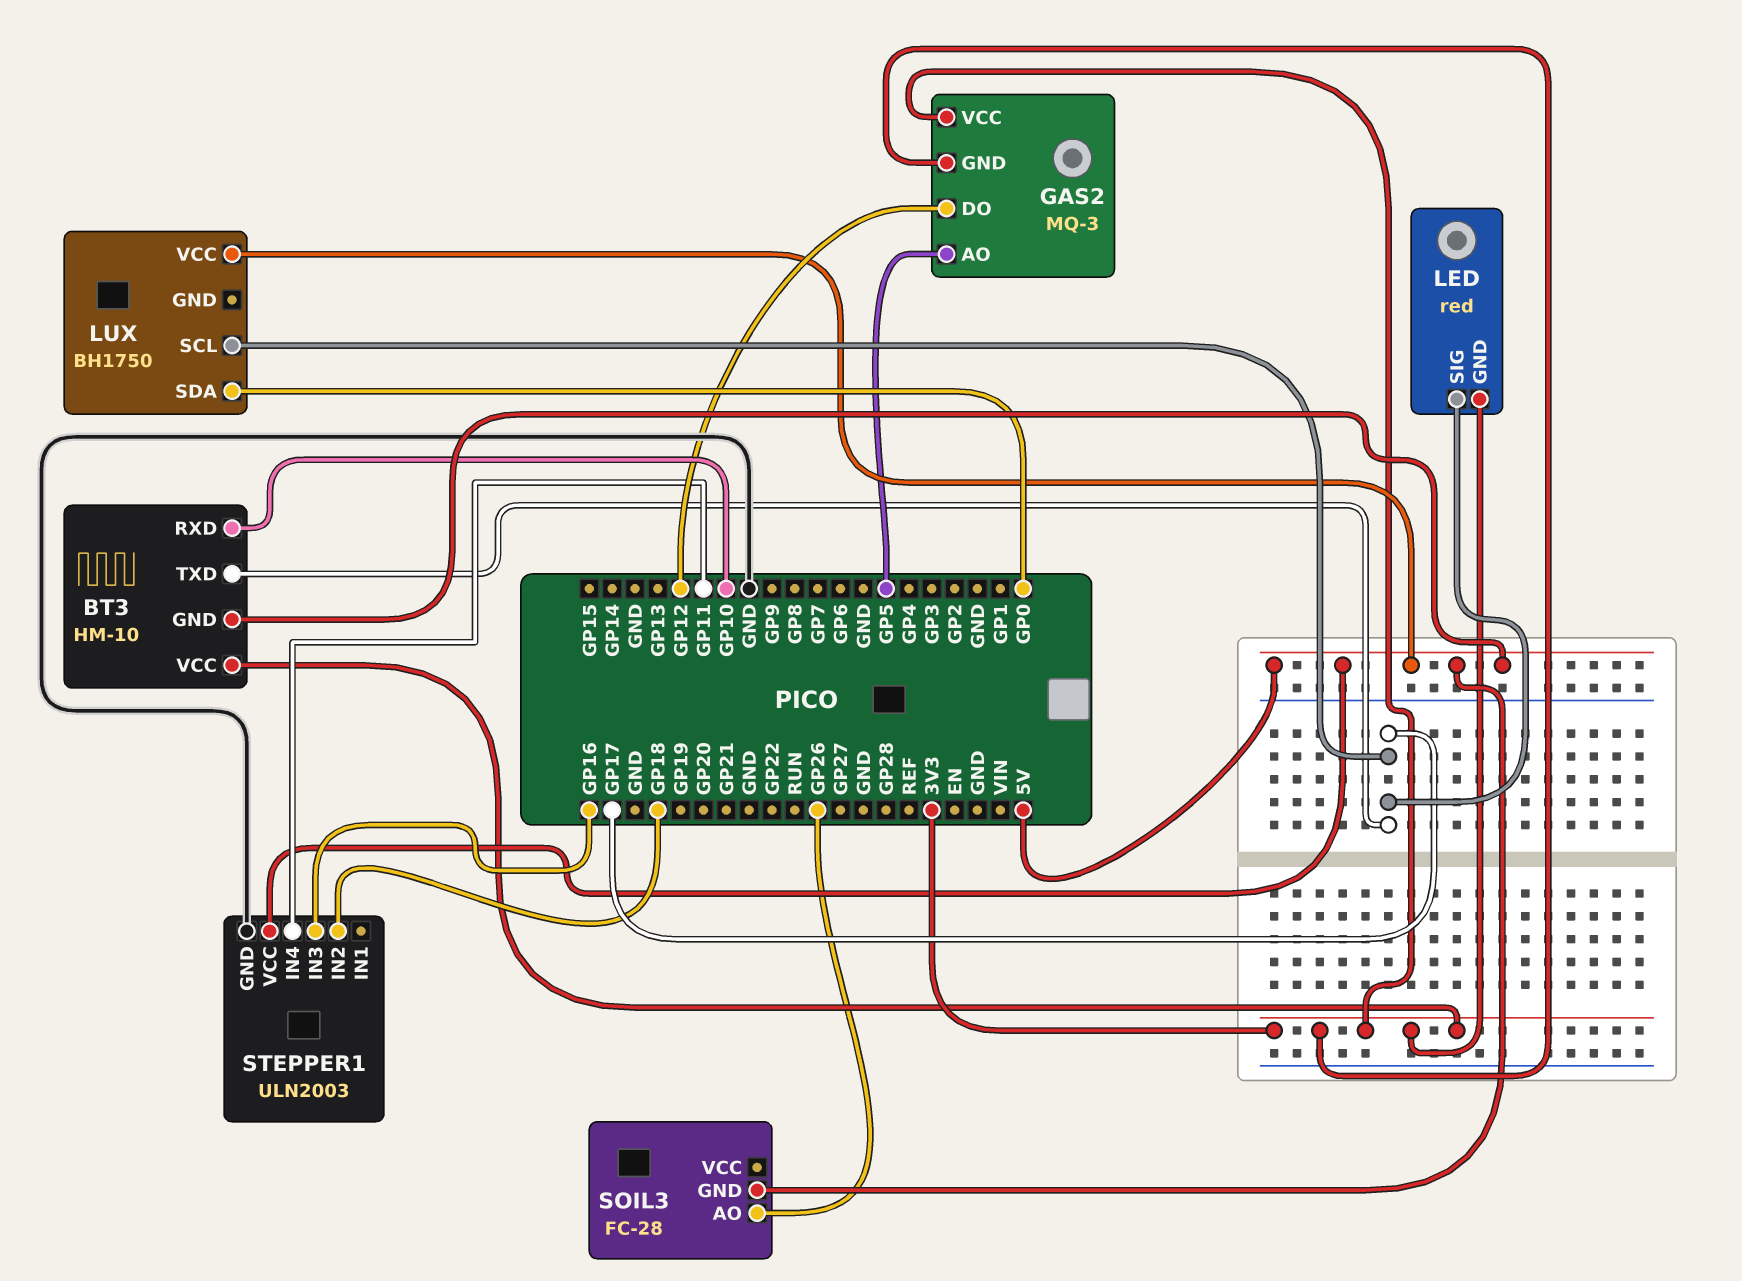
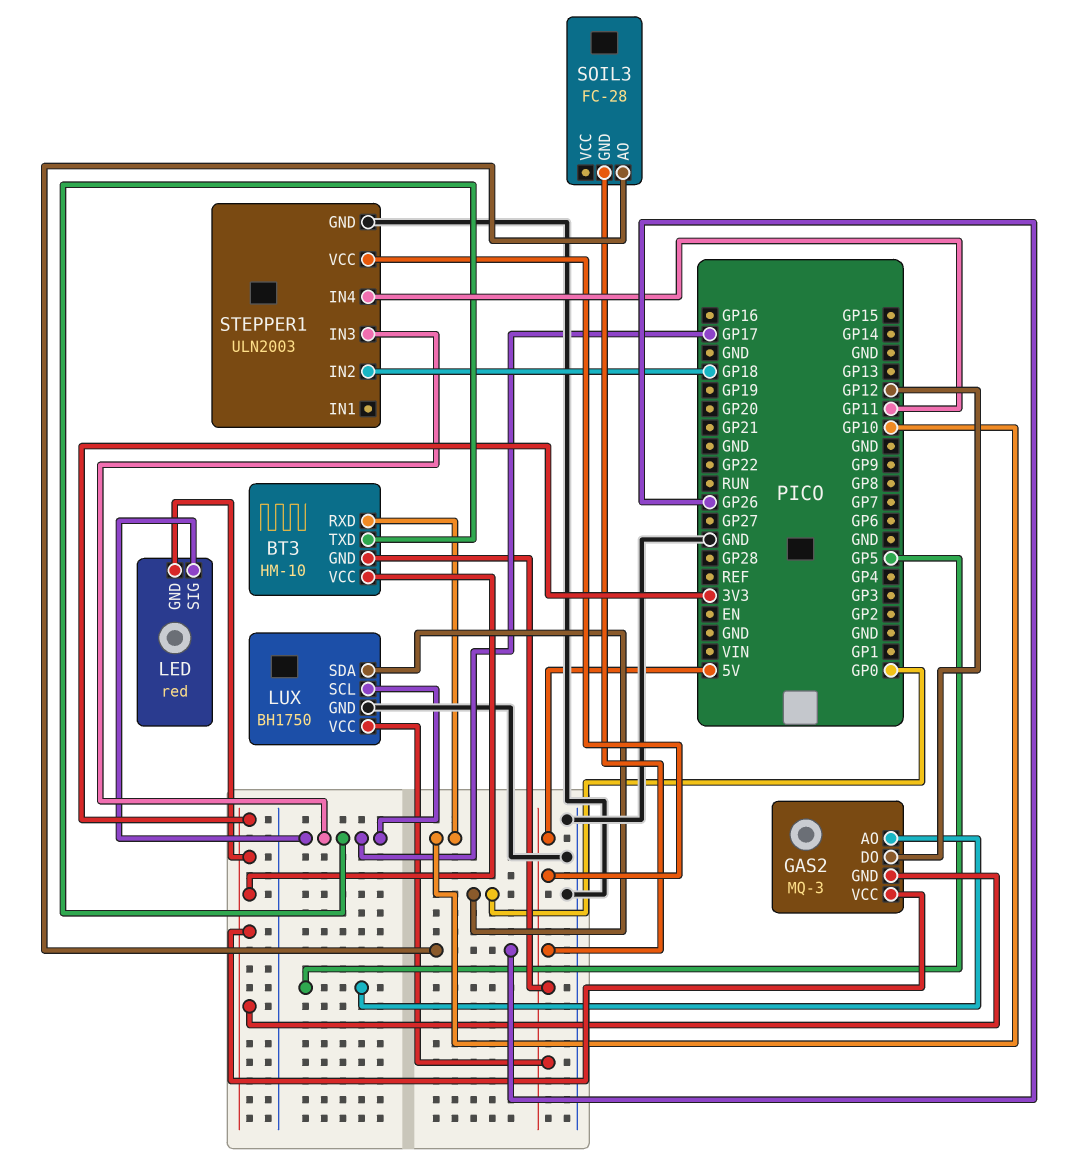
LUX pin GND: none -> GND
STEPPER1 pin IN3: GP16 -> GP17

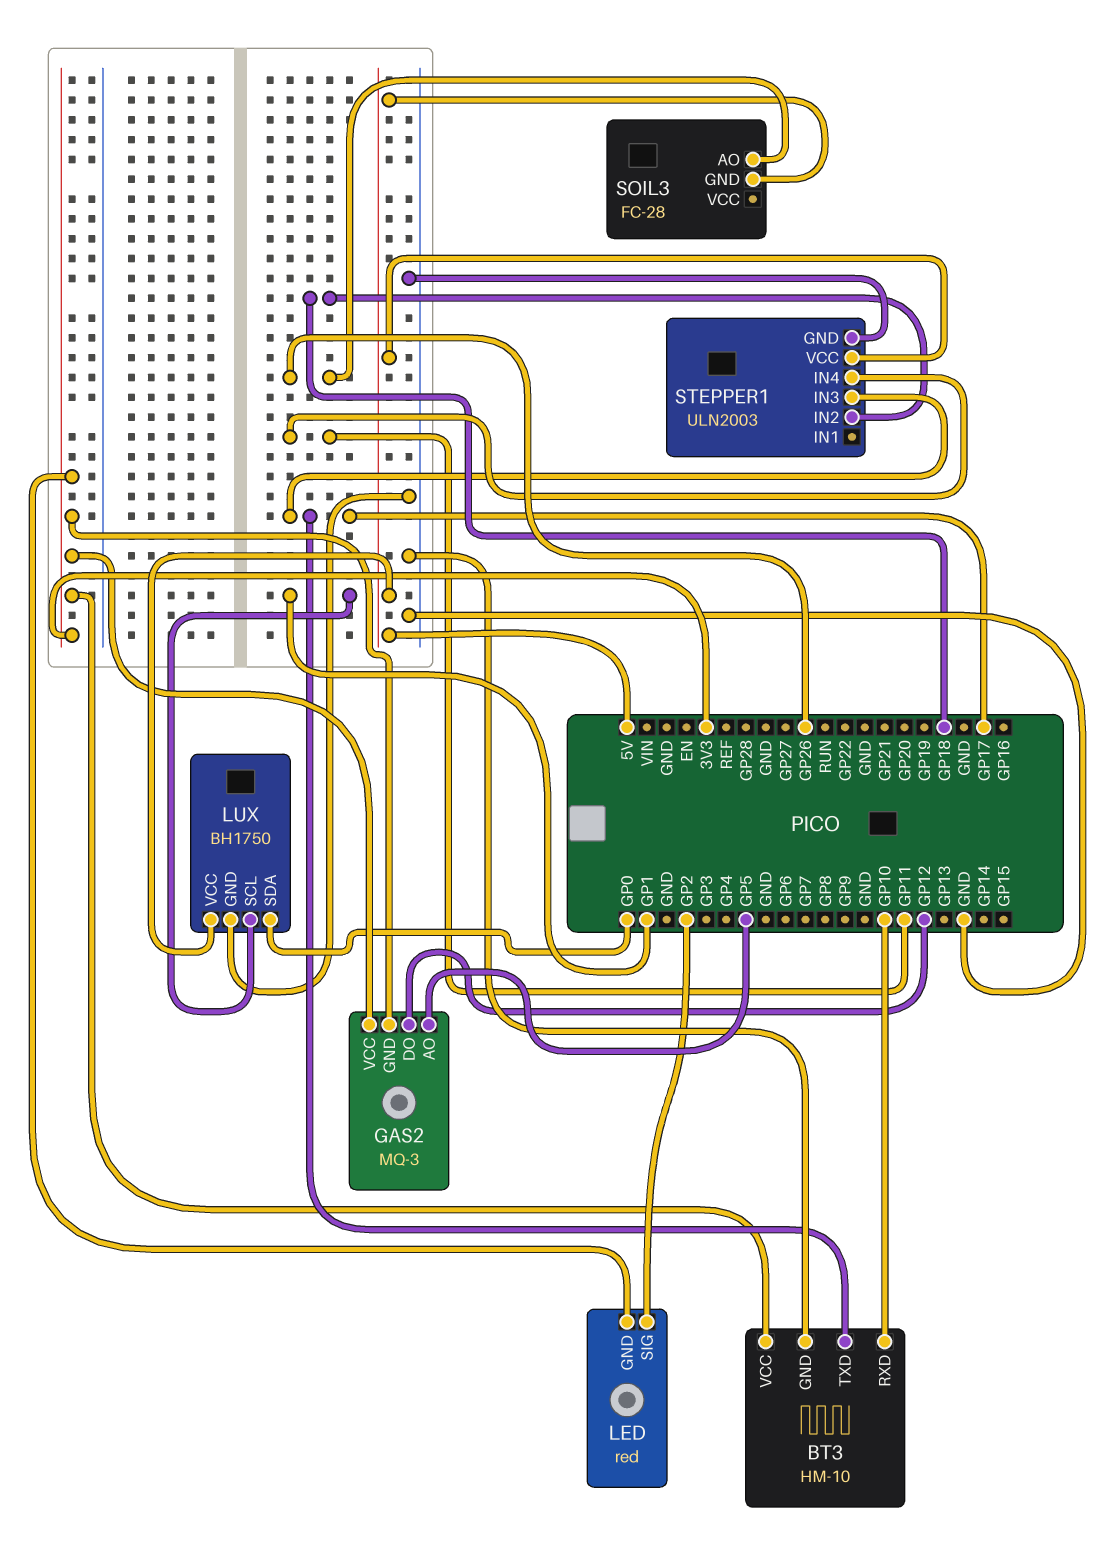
BT3 pin GND: 5V -> GND
LED pin SIG: GP17 -> GP2
LUX pin SCL: GP17 -> GP1

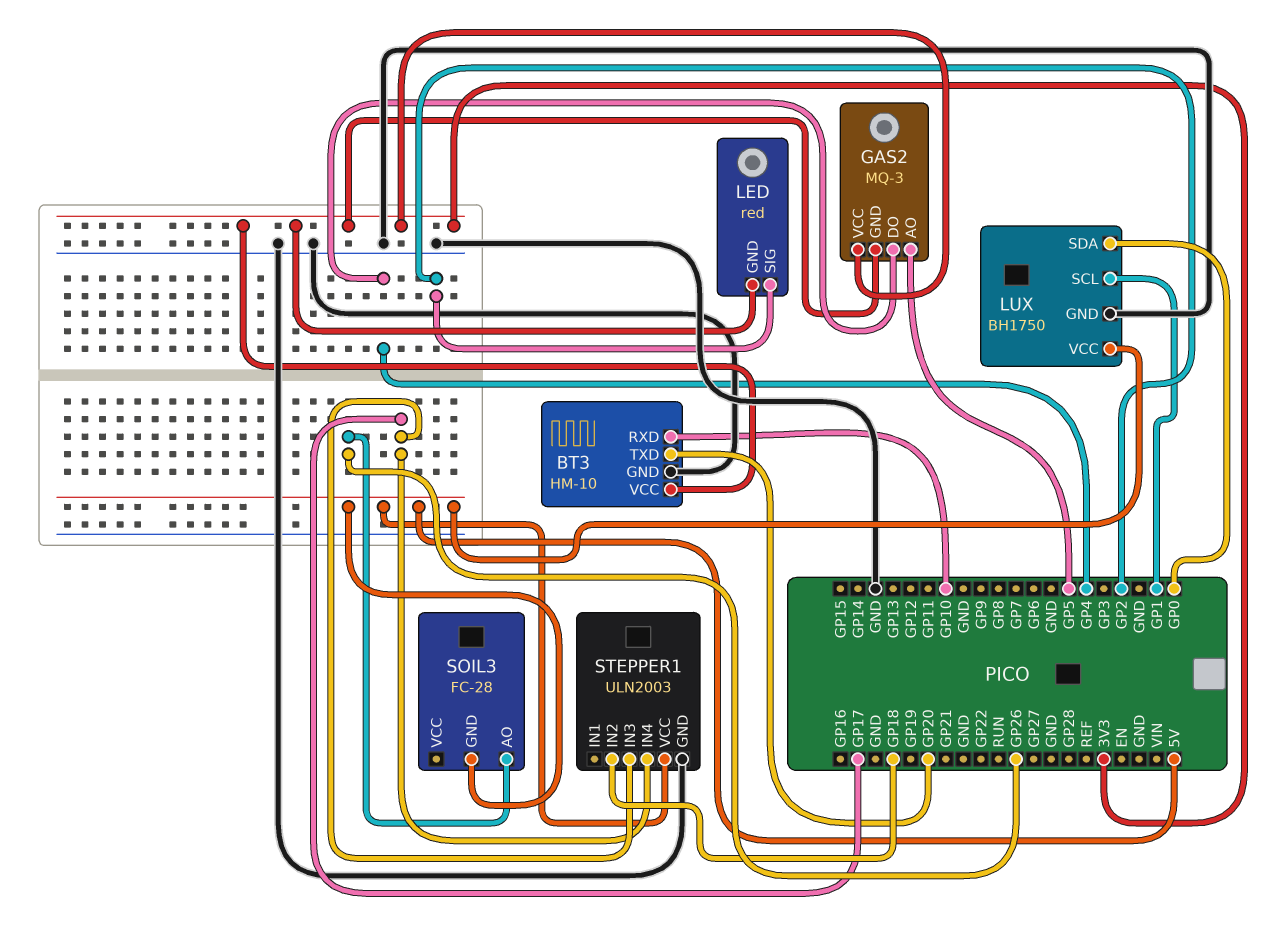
BT3 pin TXD: GP17 -> GP20
GAS2 pin DO: GP12 -> GP4
STEPPER1 pin IN4: GP11 -> GP17

